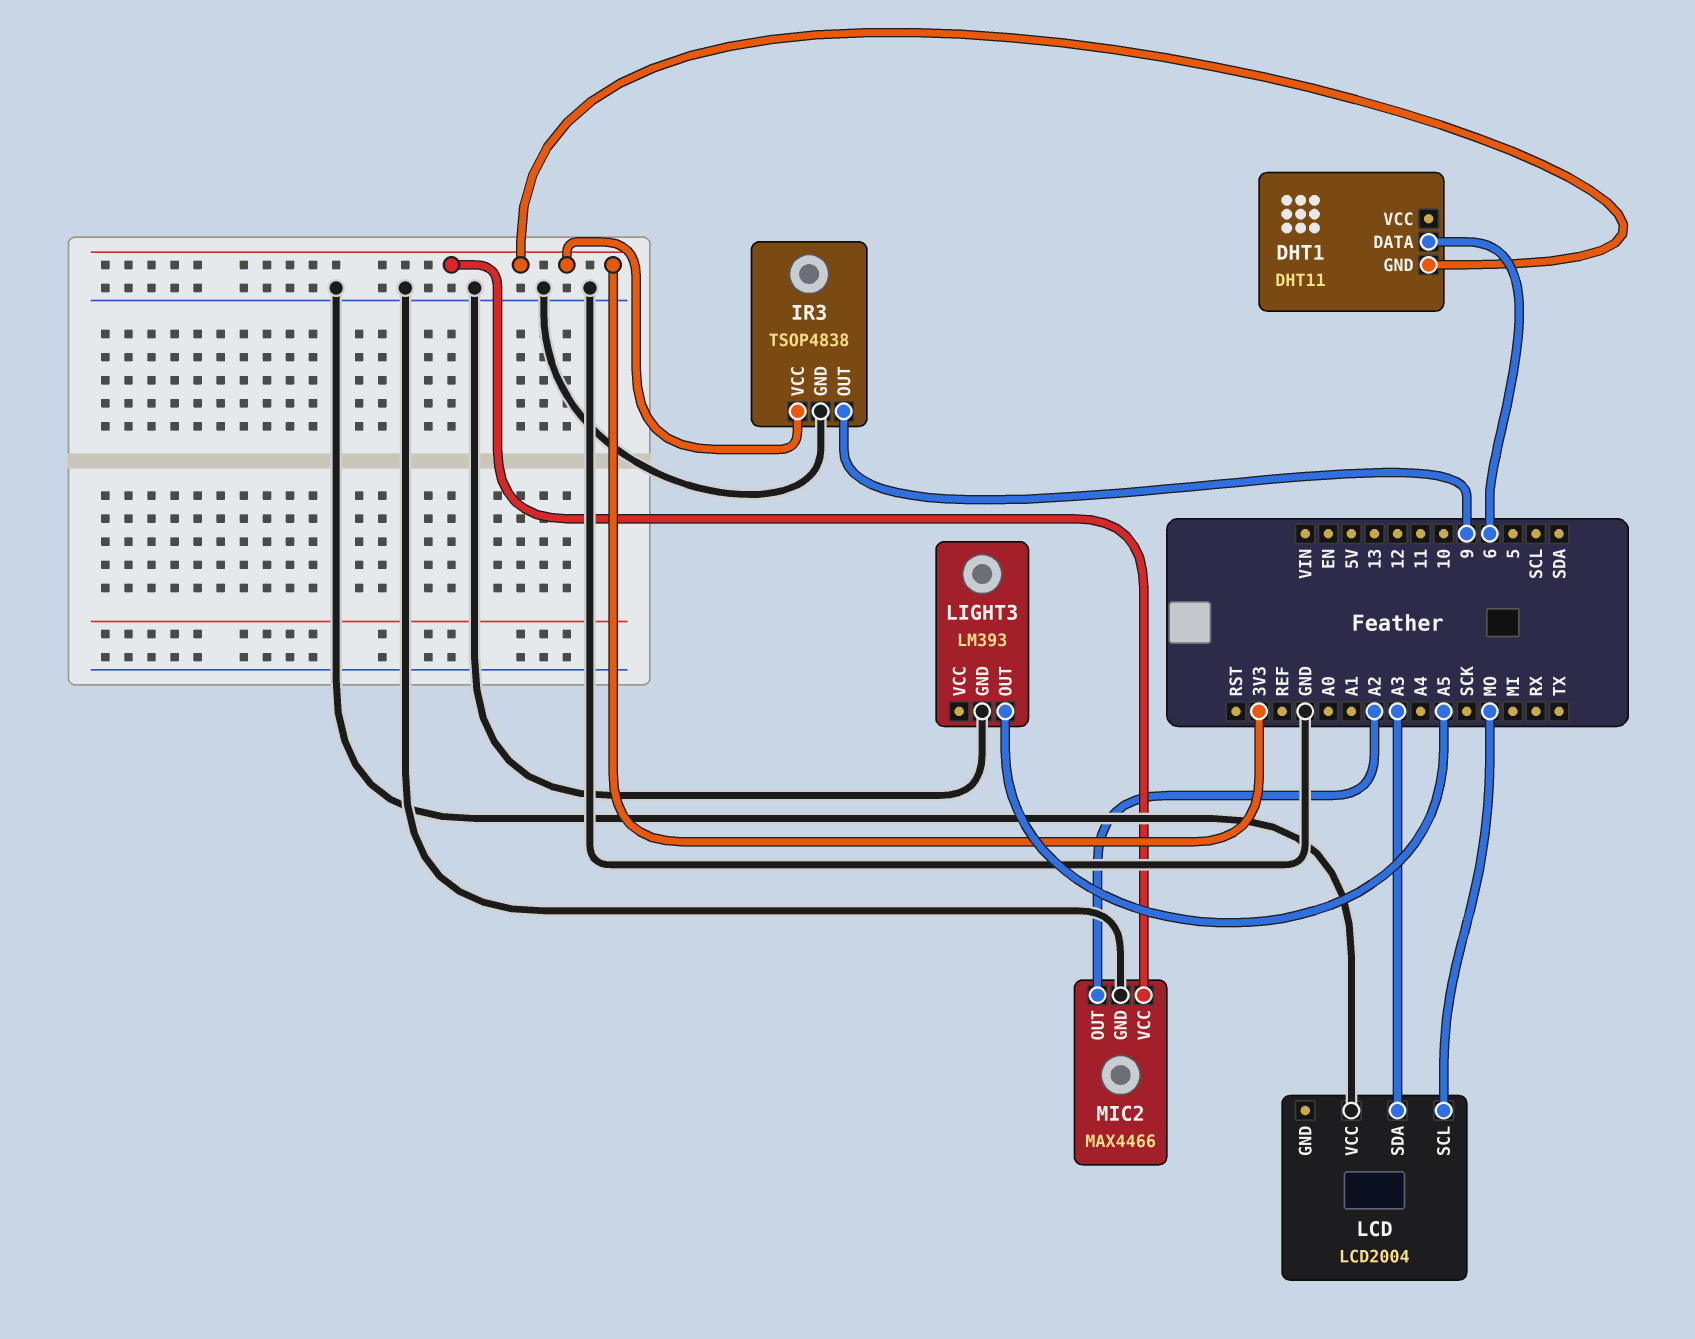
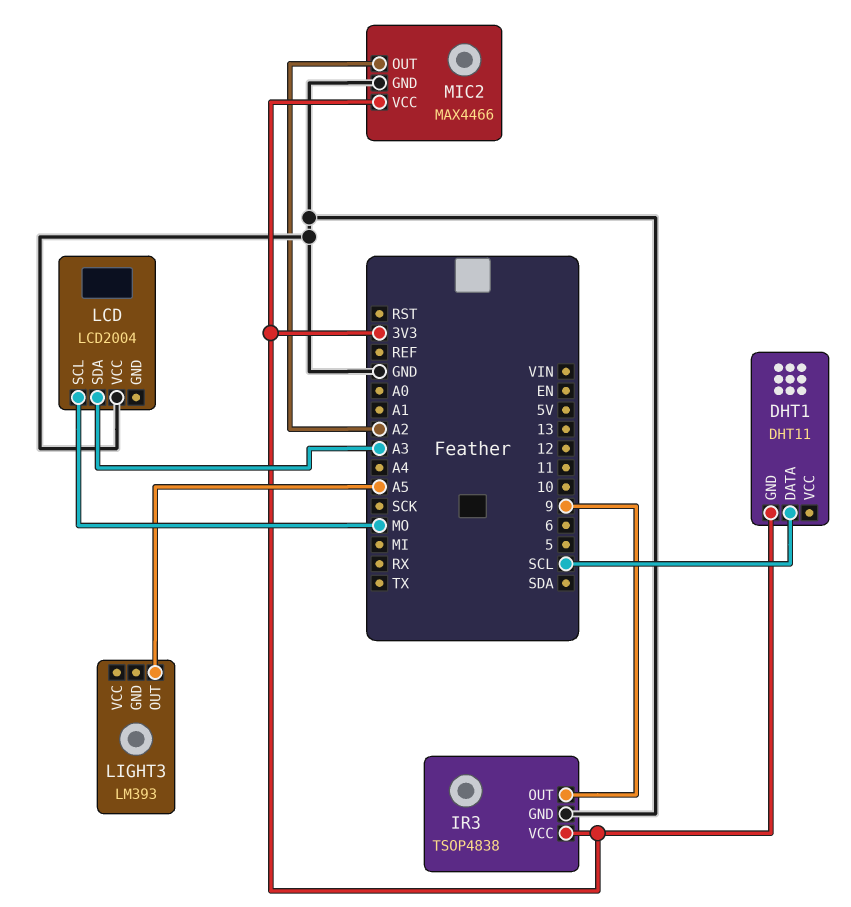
DHT1 pin DATA: 6 -> SCL
LIGHT3 pin GND: GND -> none

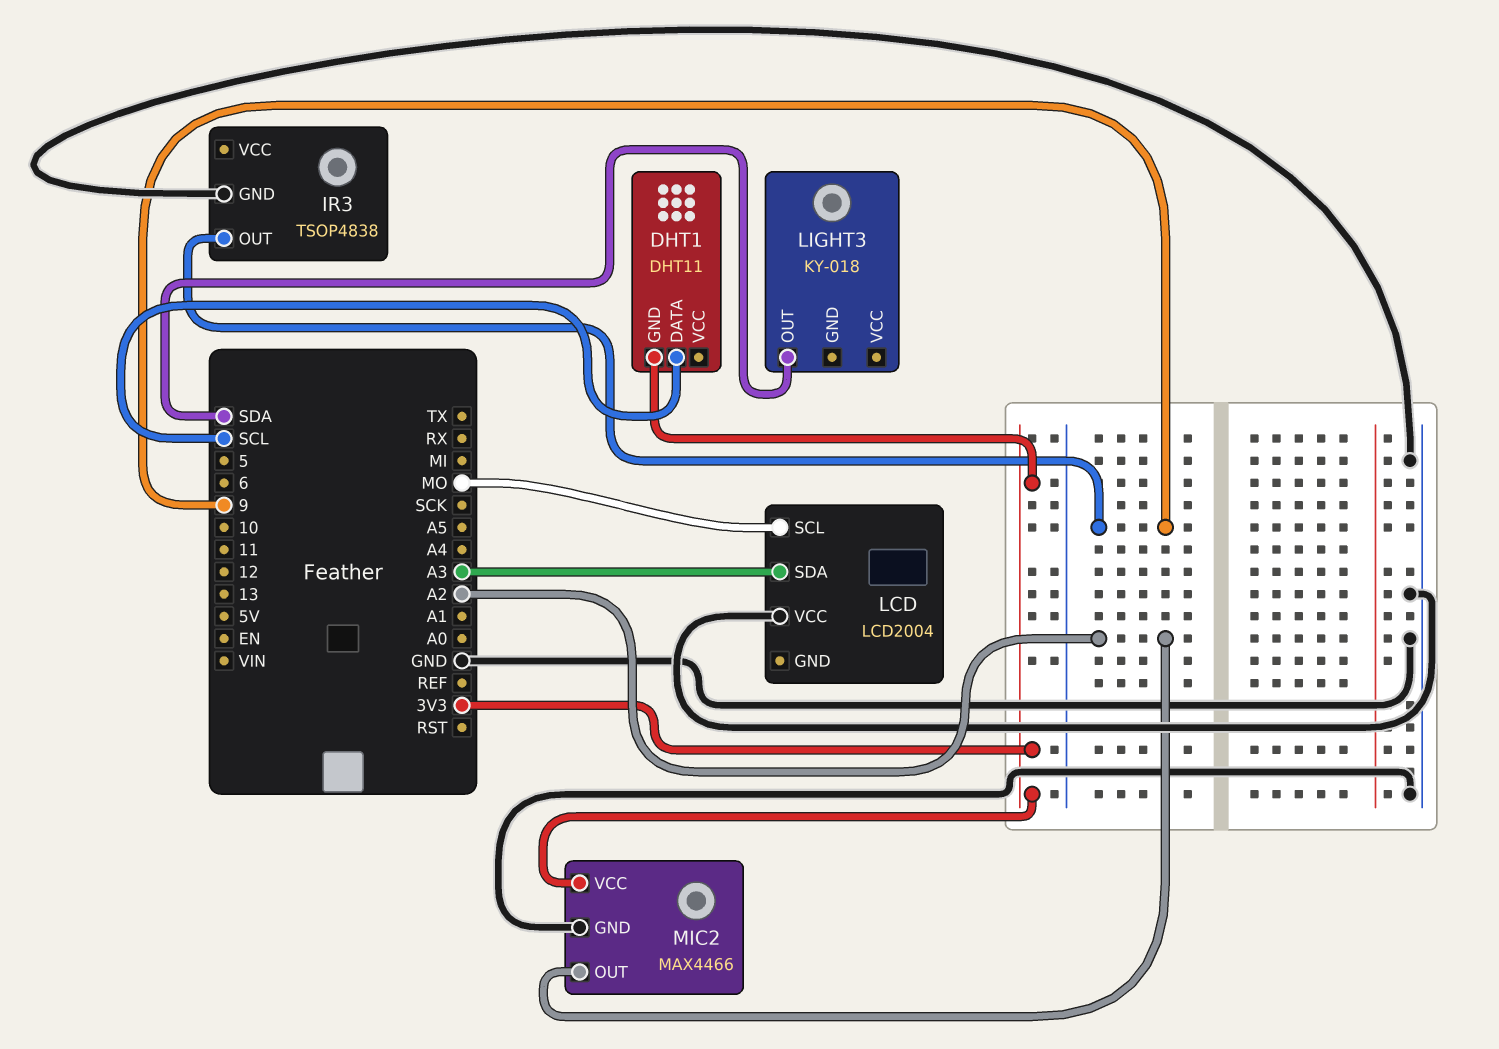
IR3 pin VCC: 3V3 -> none
LIGHT3: LM393 -> KY-018
LIGHT3 pin OUT: A5 -> SDA

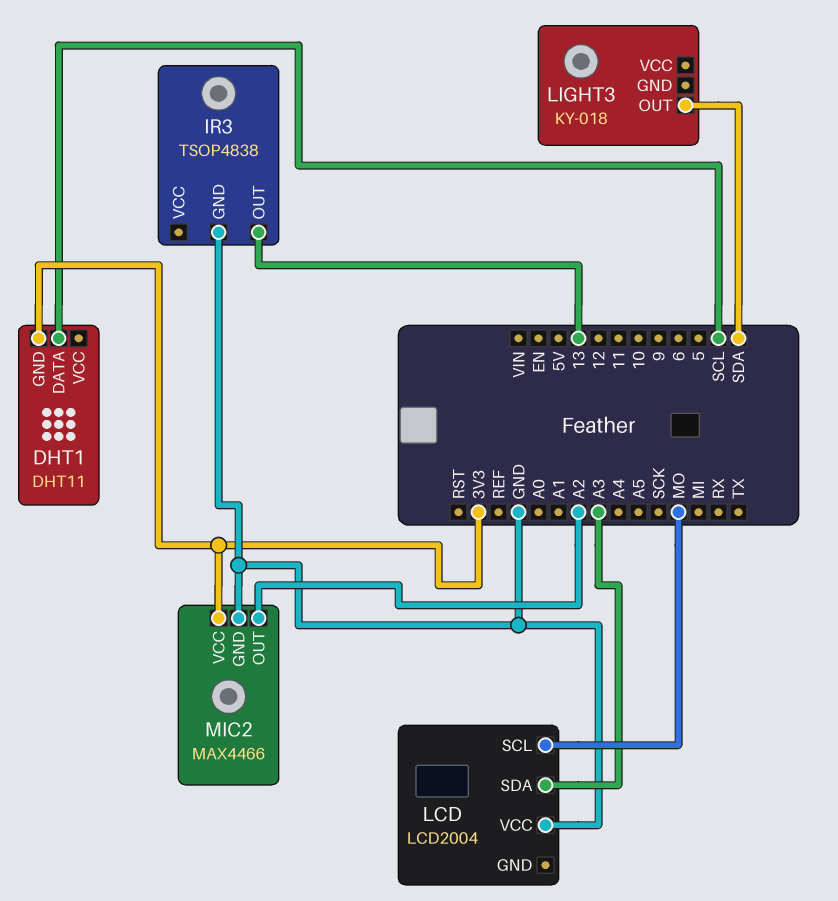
IR3 pin OUT: 9 -> 13

